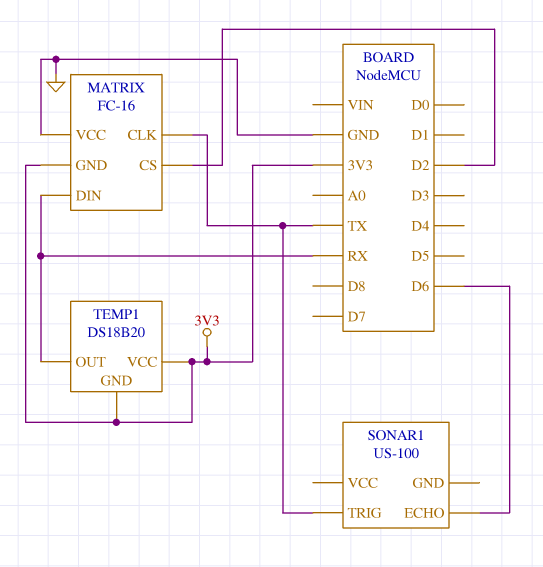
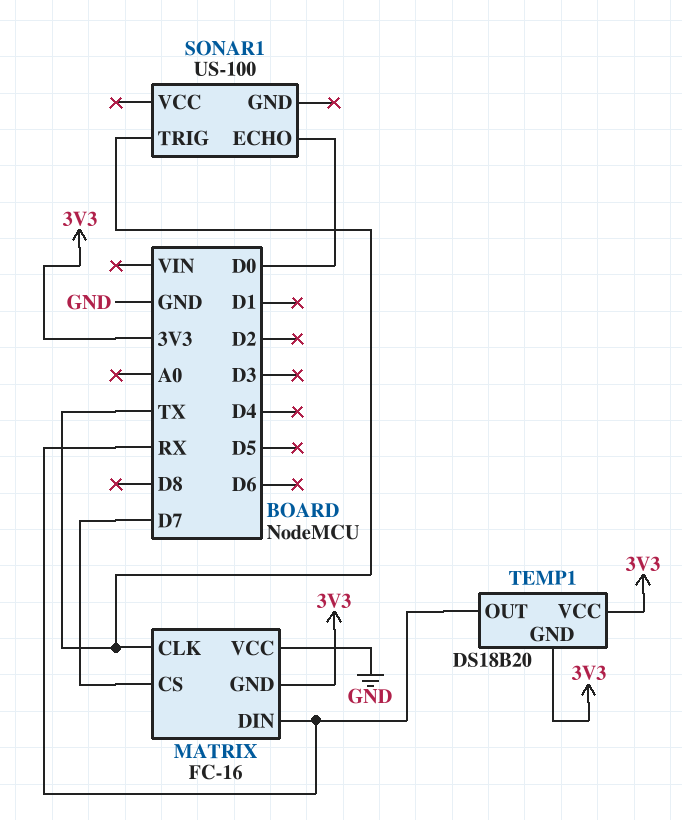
MATRIX pin CS: D2 -> D7
SONAR1 pin ECHO: D6 -> D0

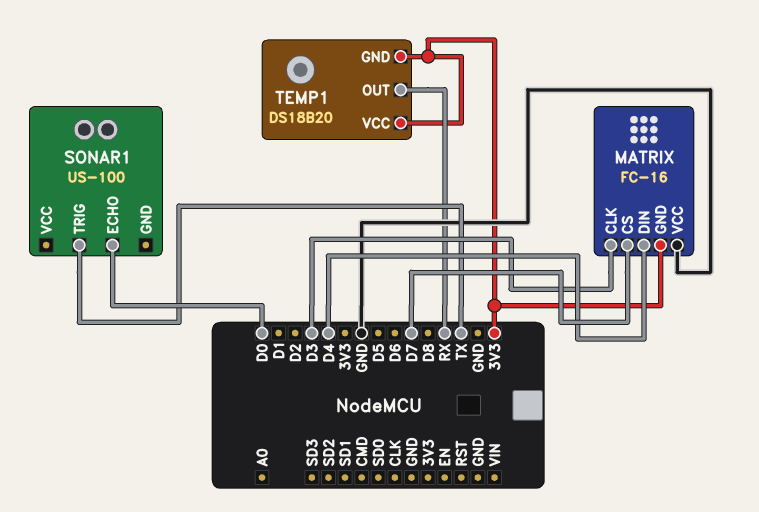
MATRIX pin CLK: TX -> D3
MATRIX pin DIN: RX -> D4

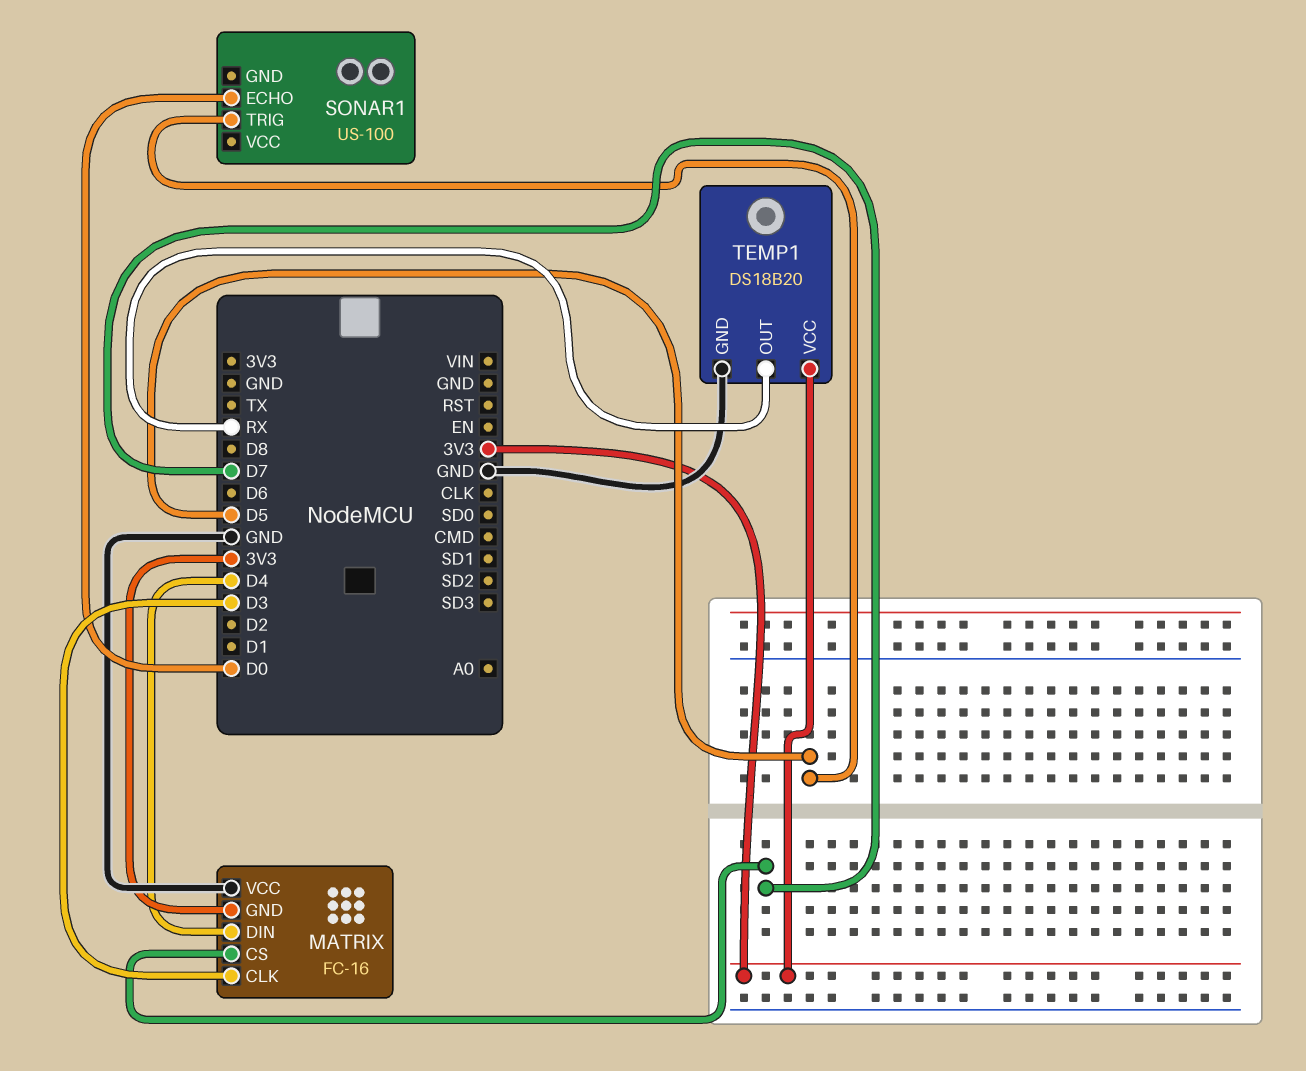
SONAR1 pin TRIG: TX -> D5
TEMP1 pin GND: 3V3 -> GND

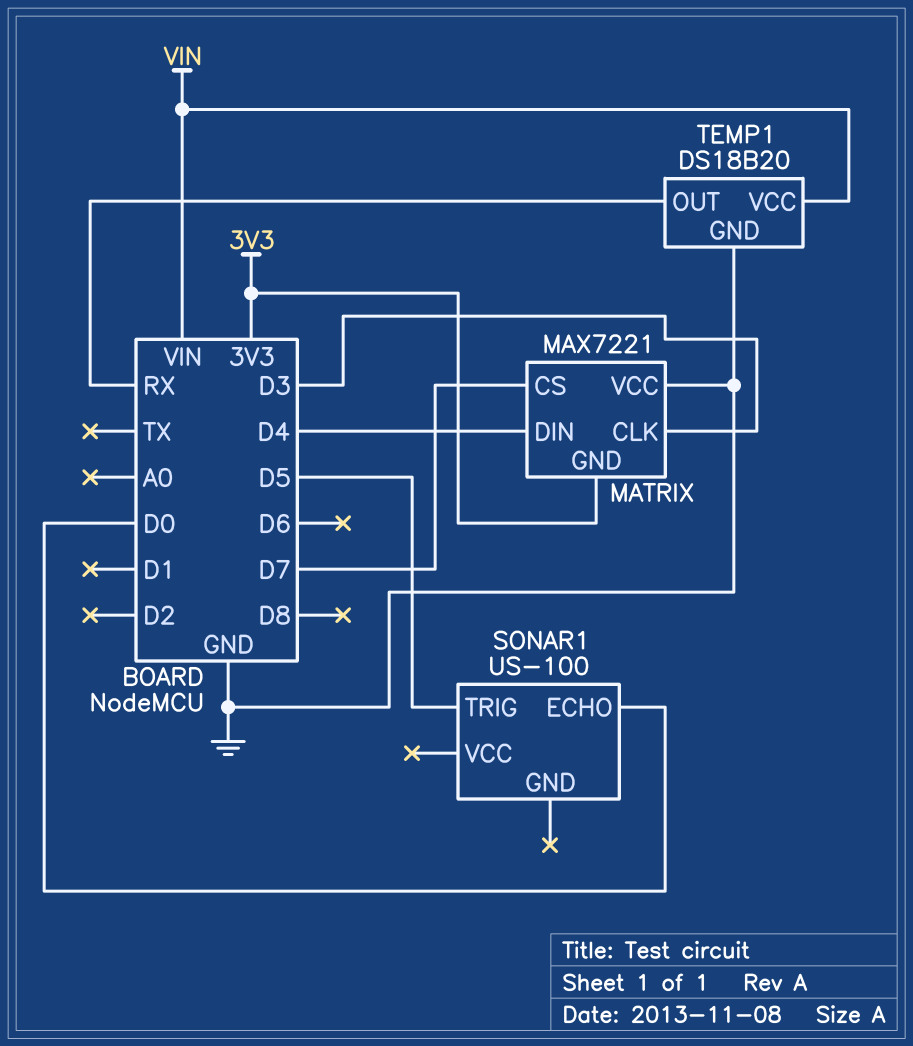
MATRIX: FC-16 -> MAX7221
TEMP1 pin VCC: 3V3 -> VIN

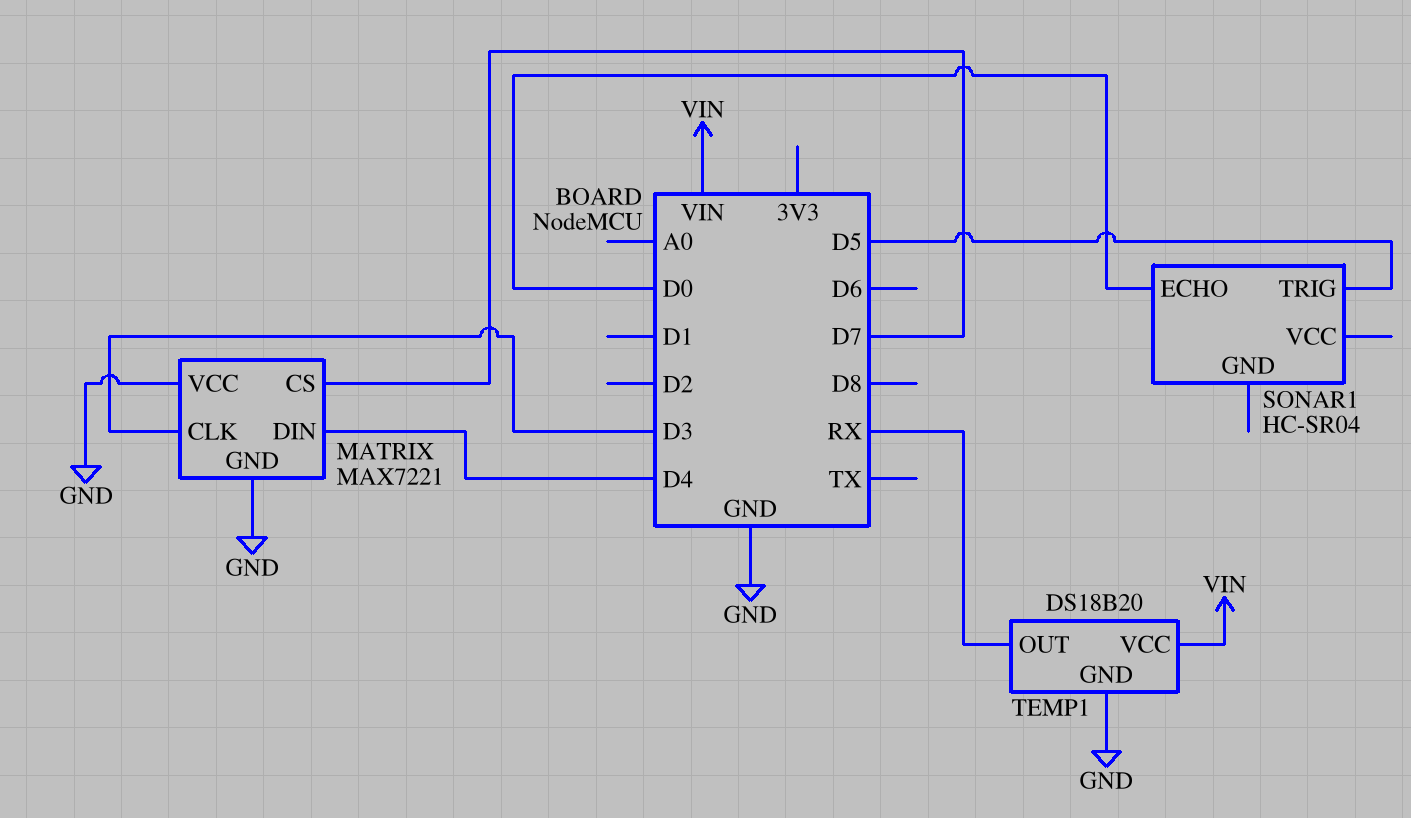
MATRIX pin GND: 3V3 -> GND
SONAR1: US-100 -> HC-SR04

